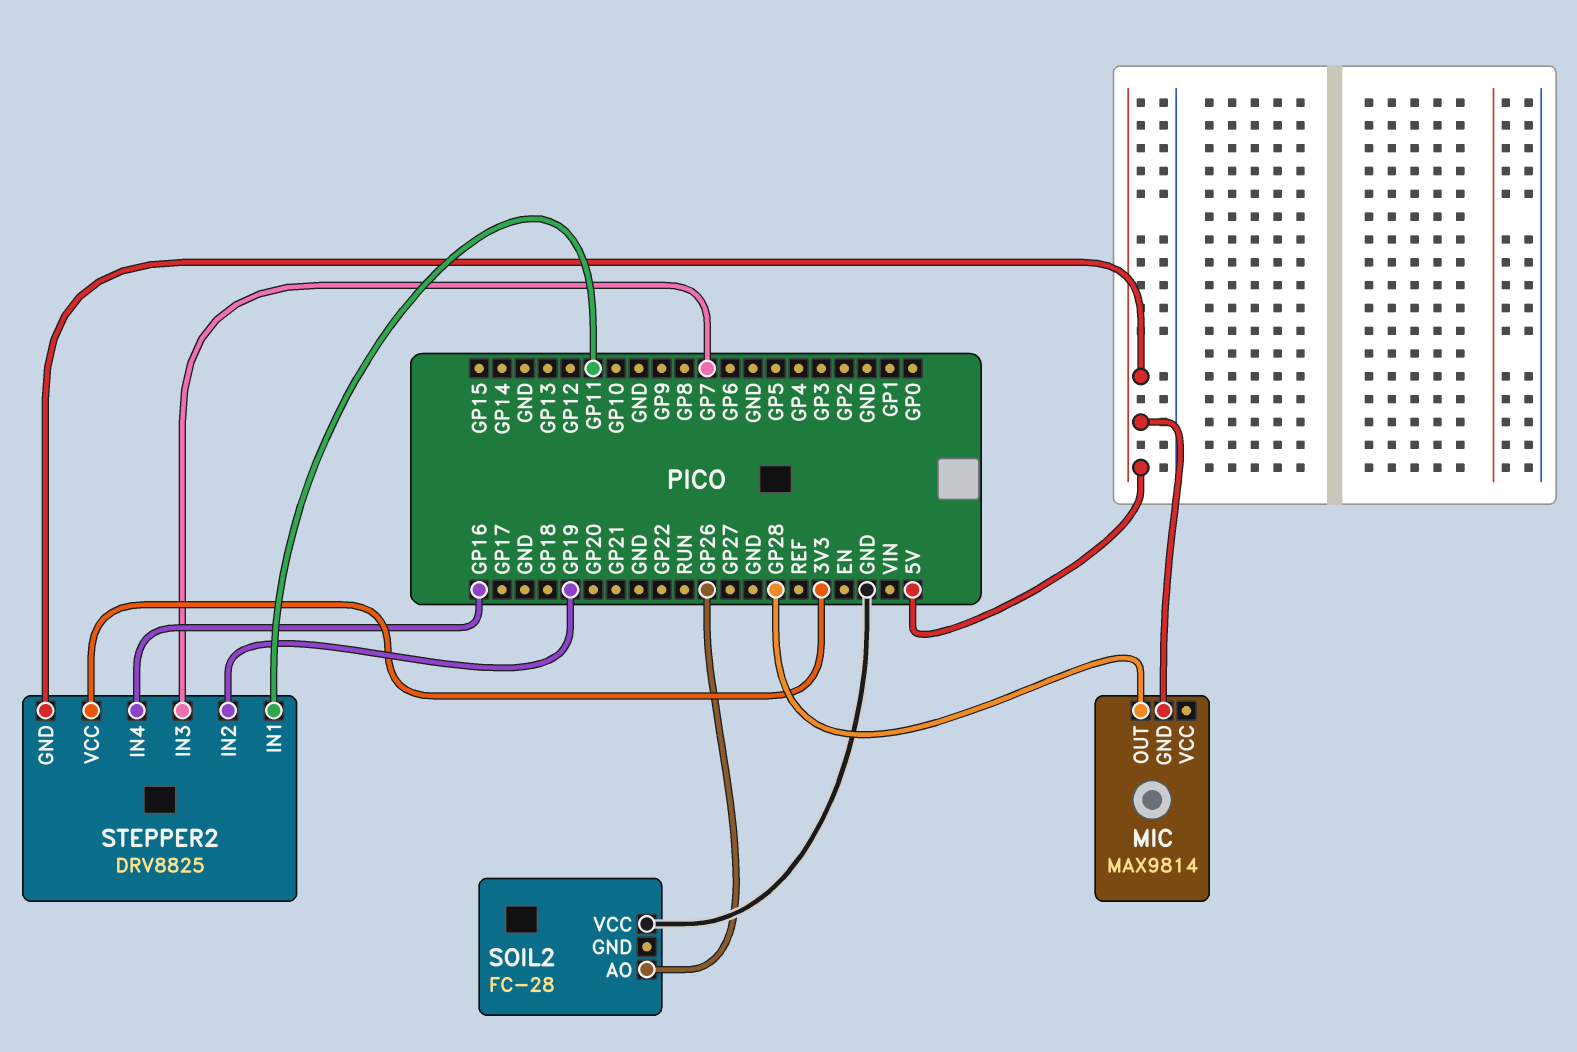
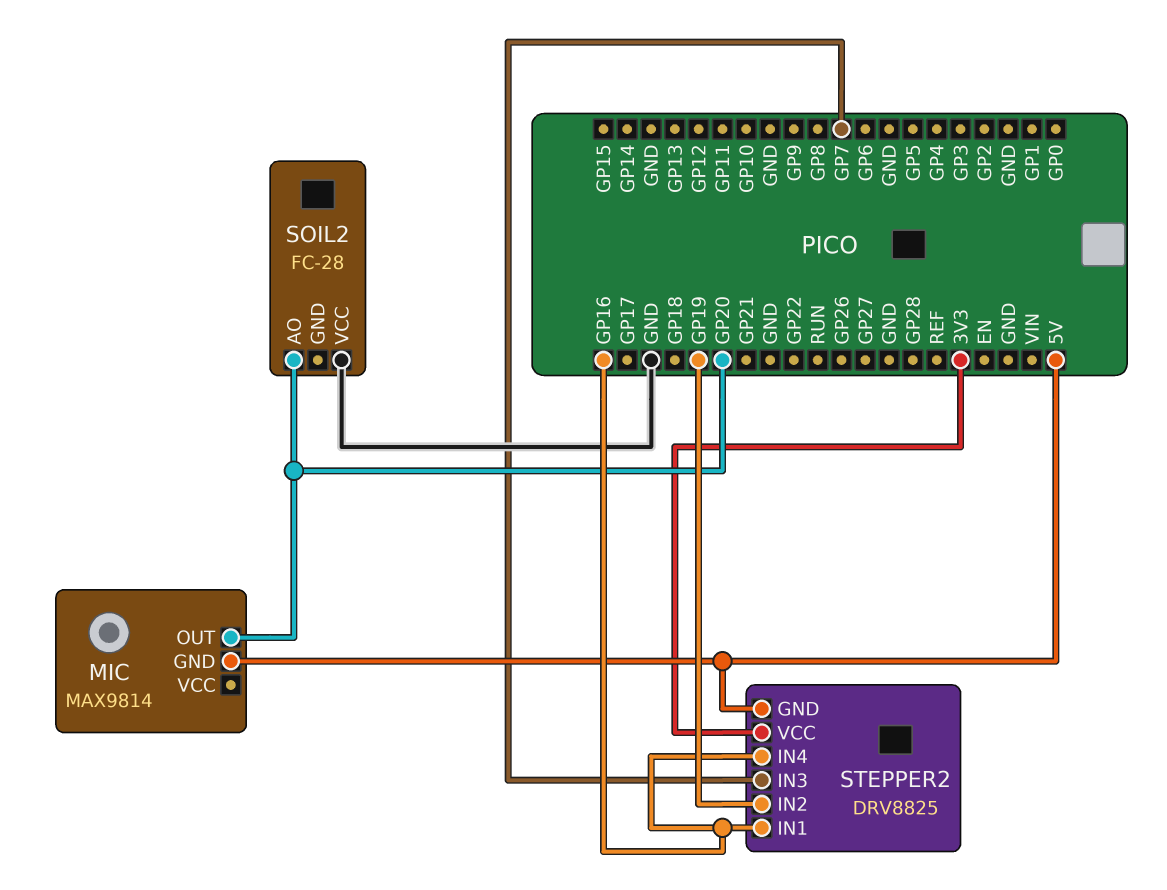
MIC pin OUT: GP28 -> GP20
SOIL2 pin AO: GP26 -> GP20
STEPPER2 pin IN1: GP11 -> GP16

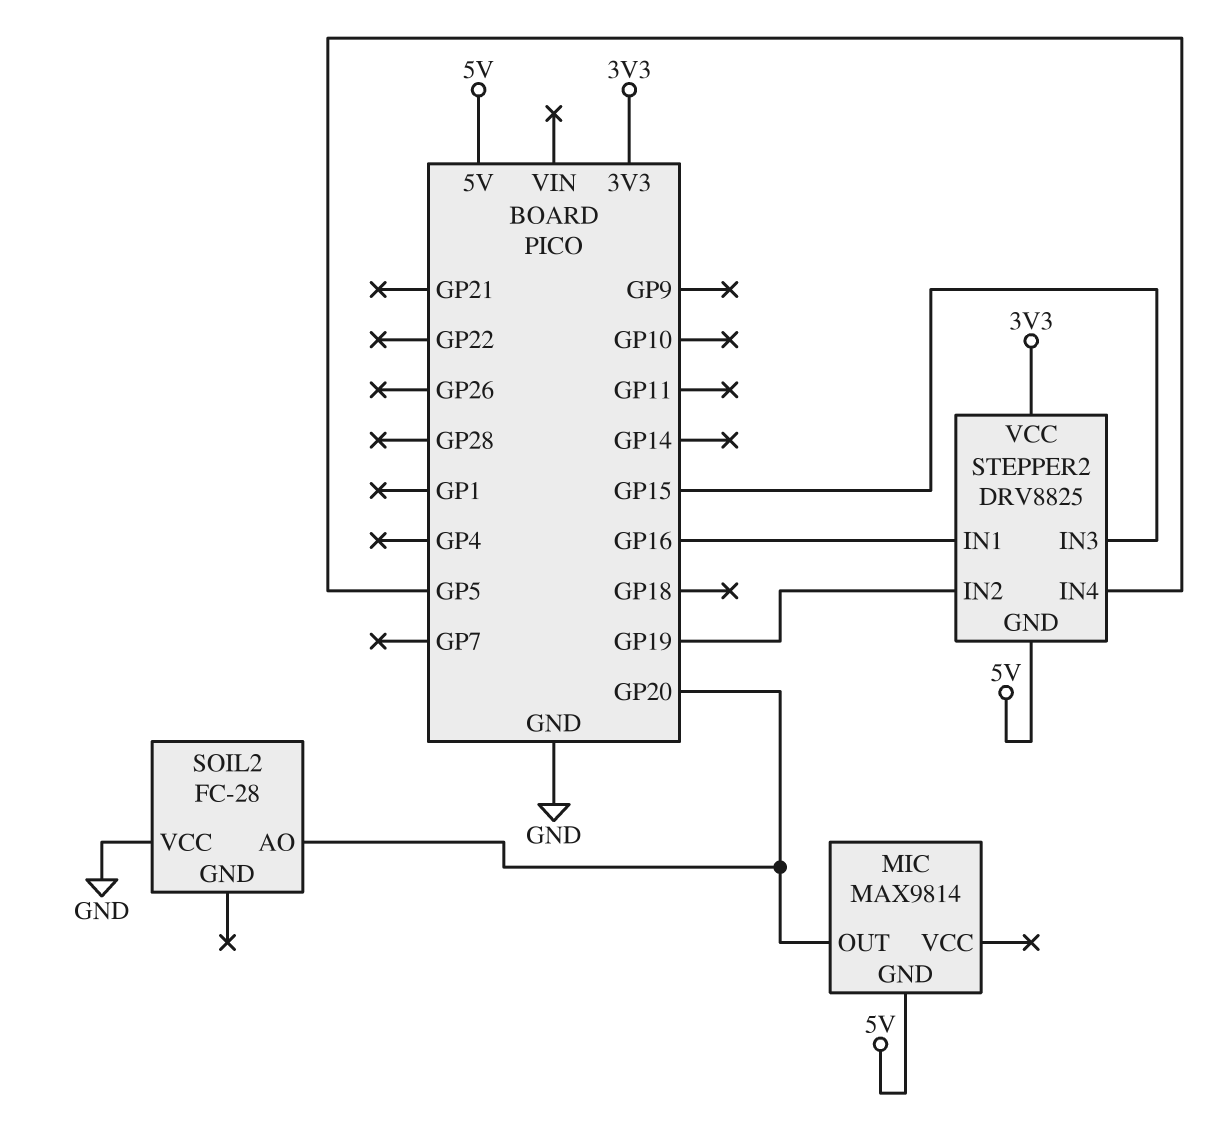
STEPPER2 pin IN3: GP7 -> GP15
STEPPER2 pin IN4: GP16 -> GP5

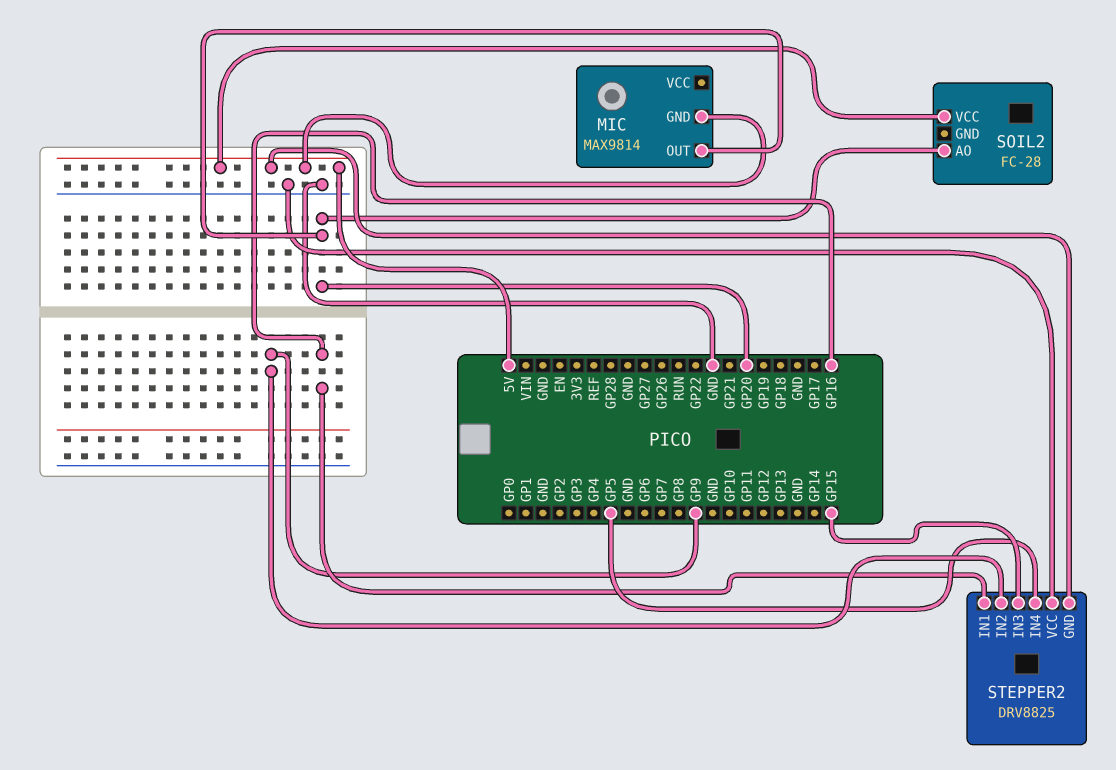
SOIL2 pin VCC: GND -> 5V
STEPPER2 pin IN2: GP19 -> GP9
STEPPER2 pin VCC: 3V3 -> GND

